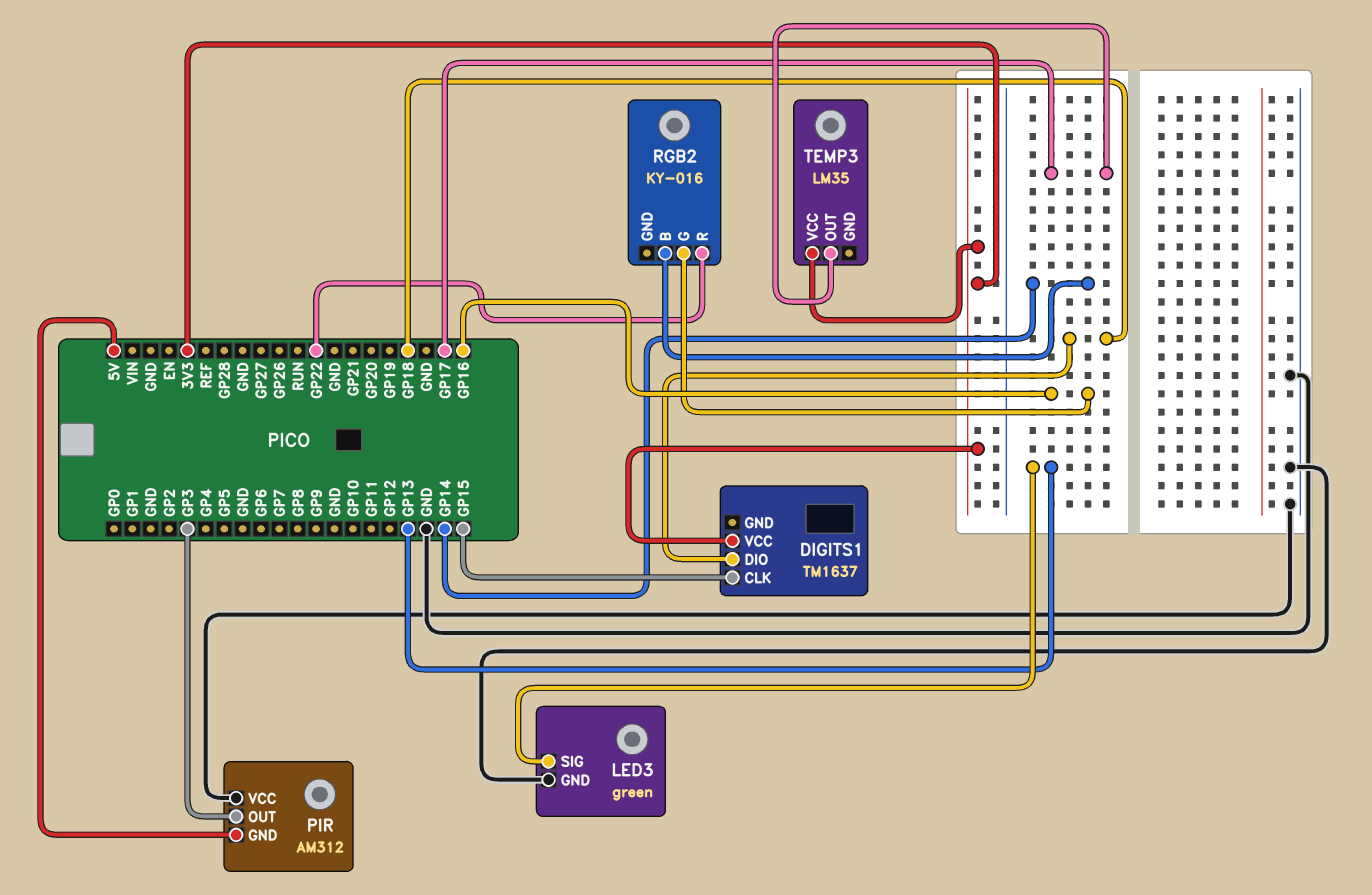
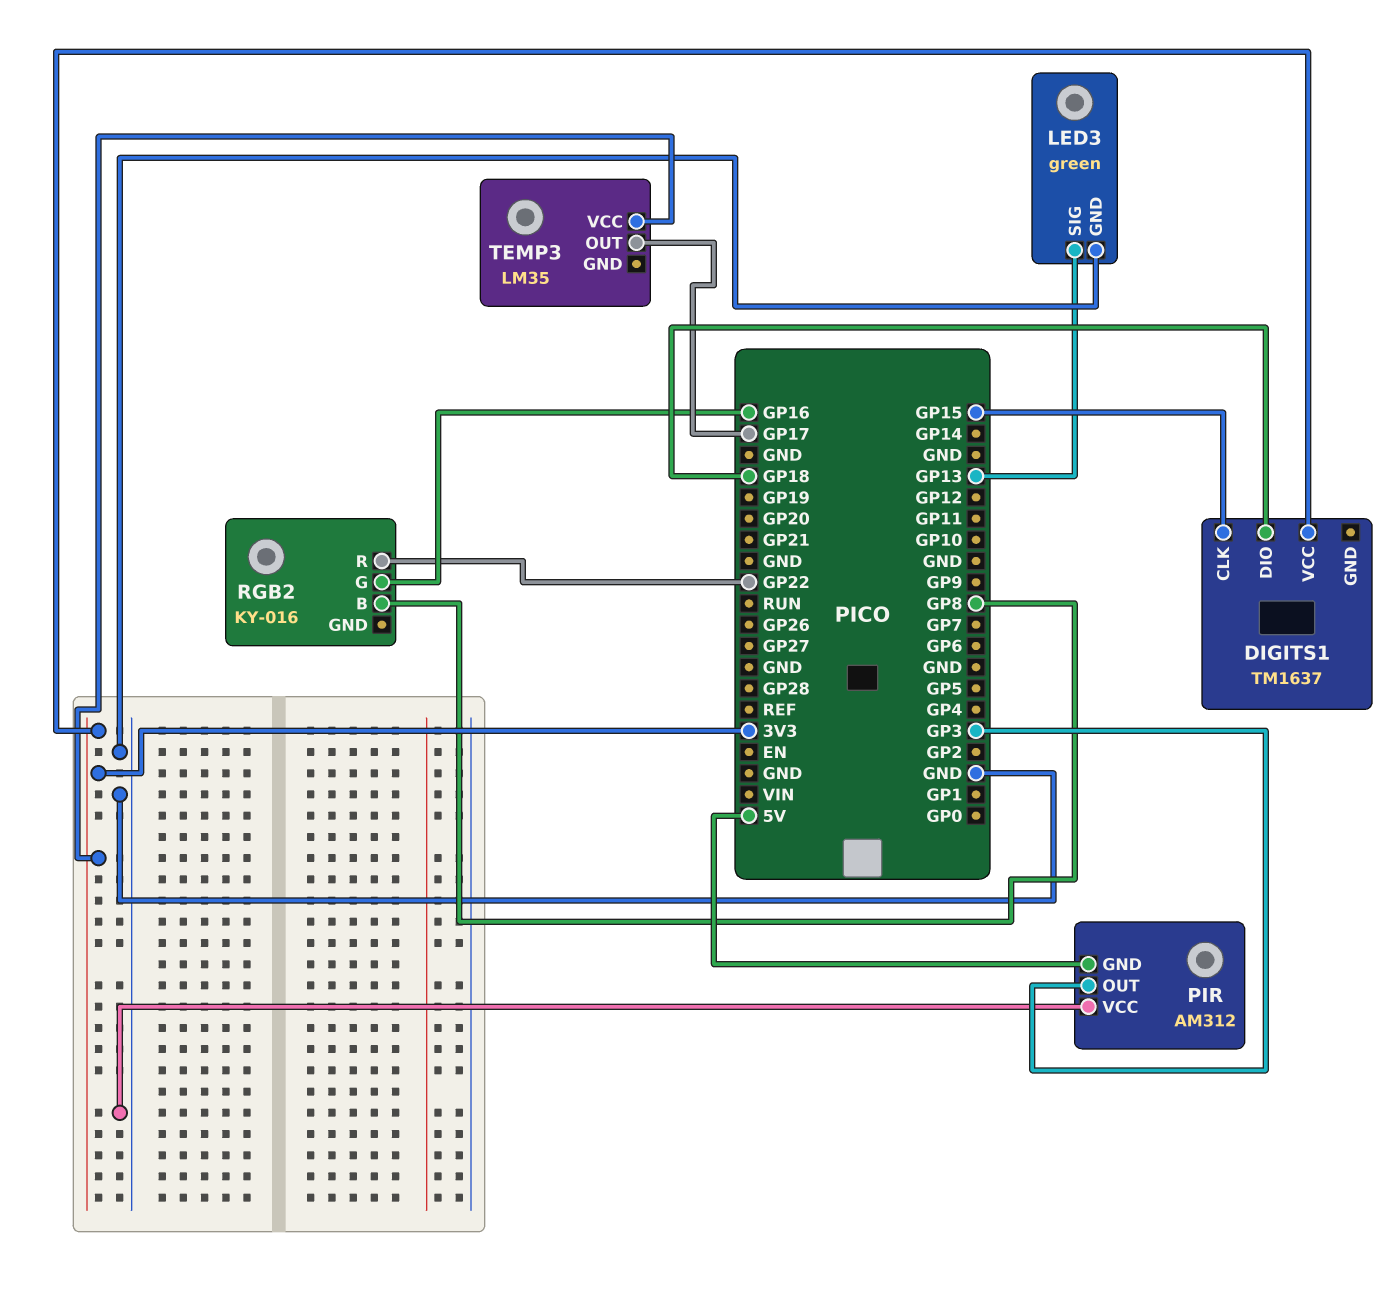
RGB2 pin B: GP14 -> GP8

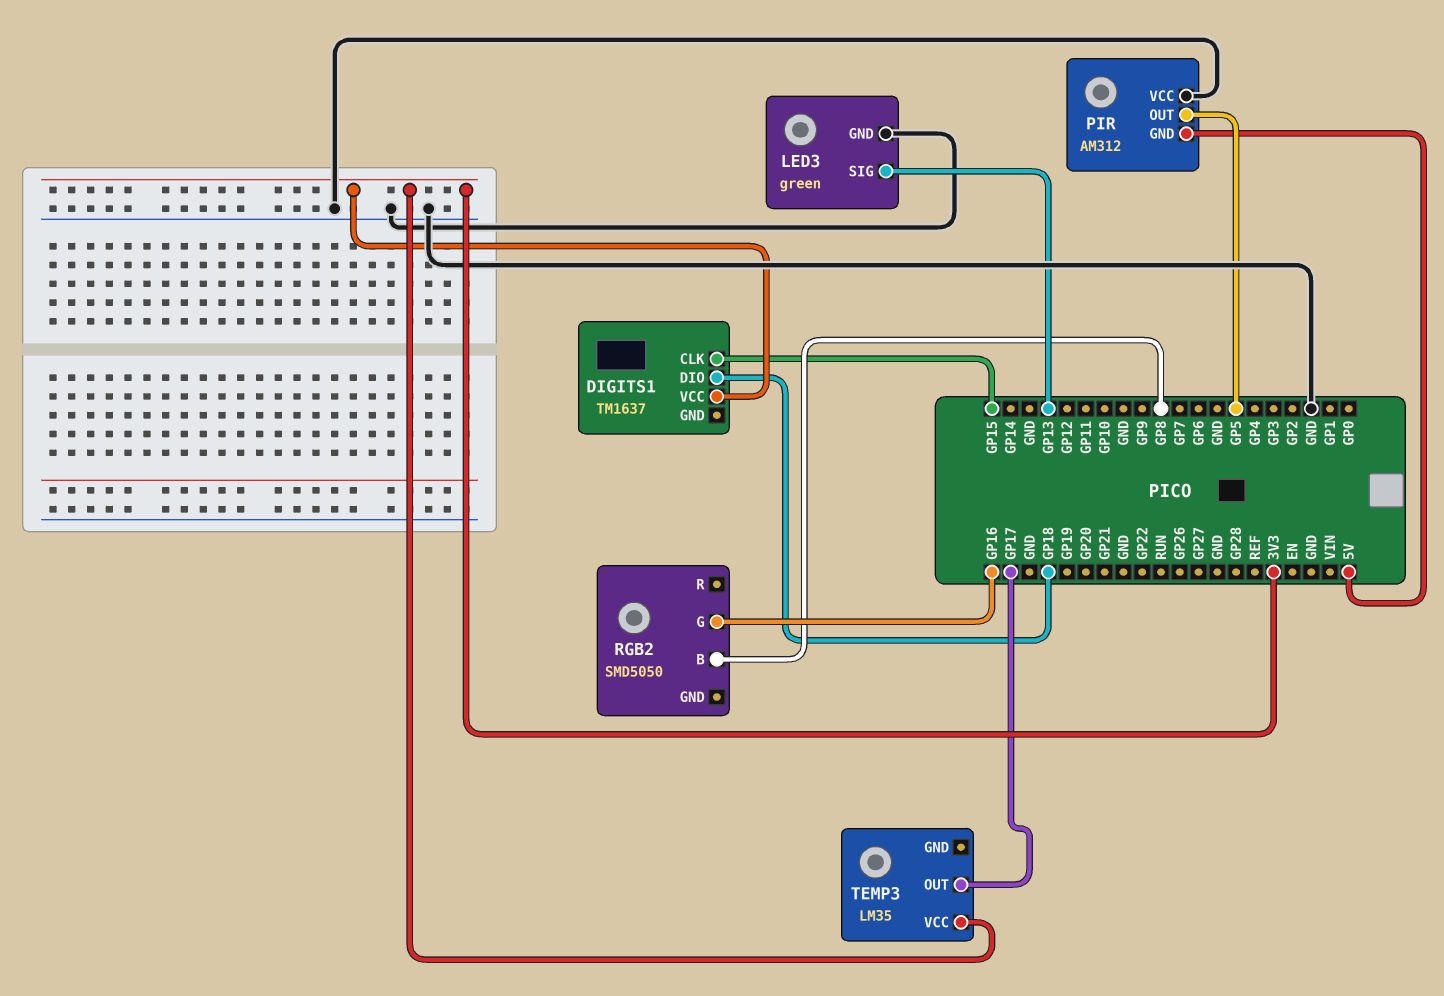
PIR pin OUT: GP3 -> GP5
RGB2: KY-016 -> SMD5050
RGB2 pin R: GP22 -> none

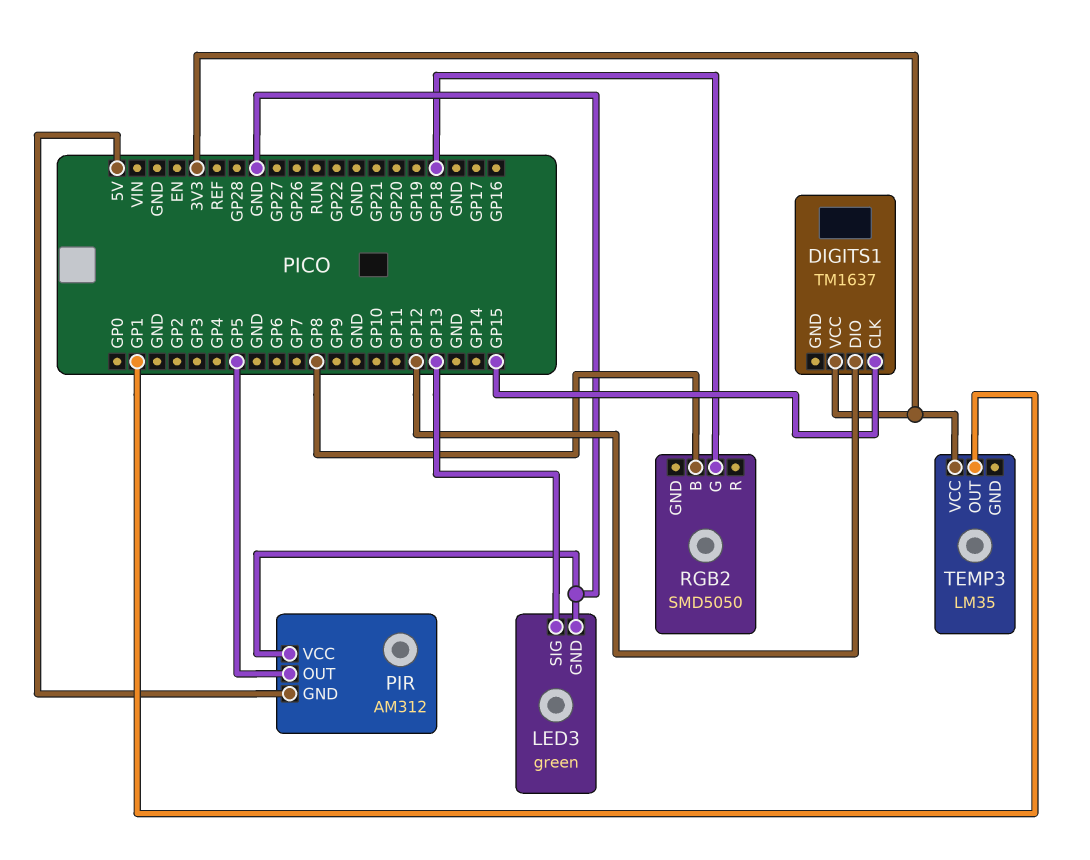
DIGITS1 pin DIO: GP18 -> GP12
RGB2 pin G: GP16 -> GP18
TEMP3 pin OUT: GP17 -> GP1

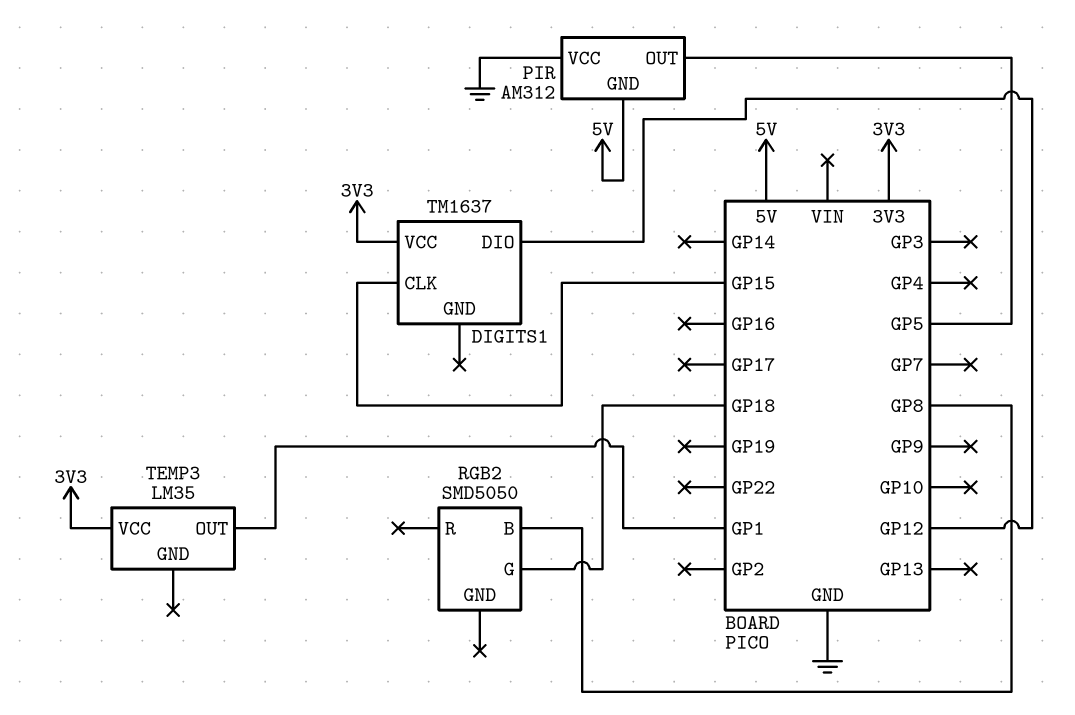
LED3: green -> none
LED3 pin GND: GND -> none
LED3 pin SIG: GP13 -> none

